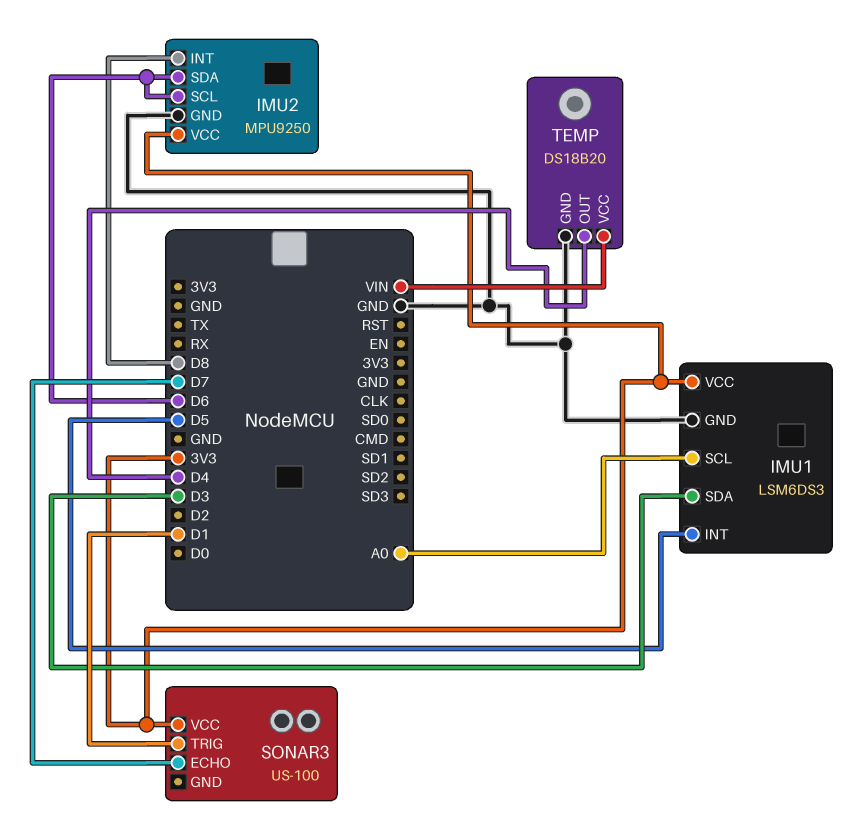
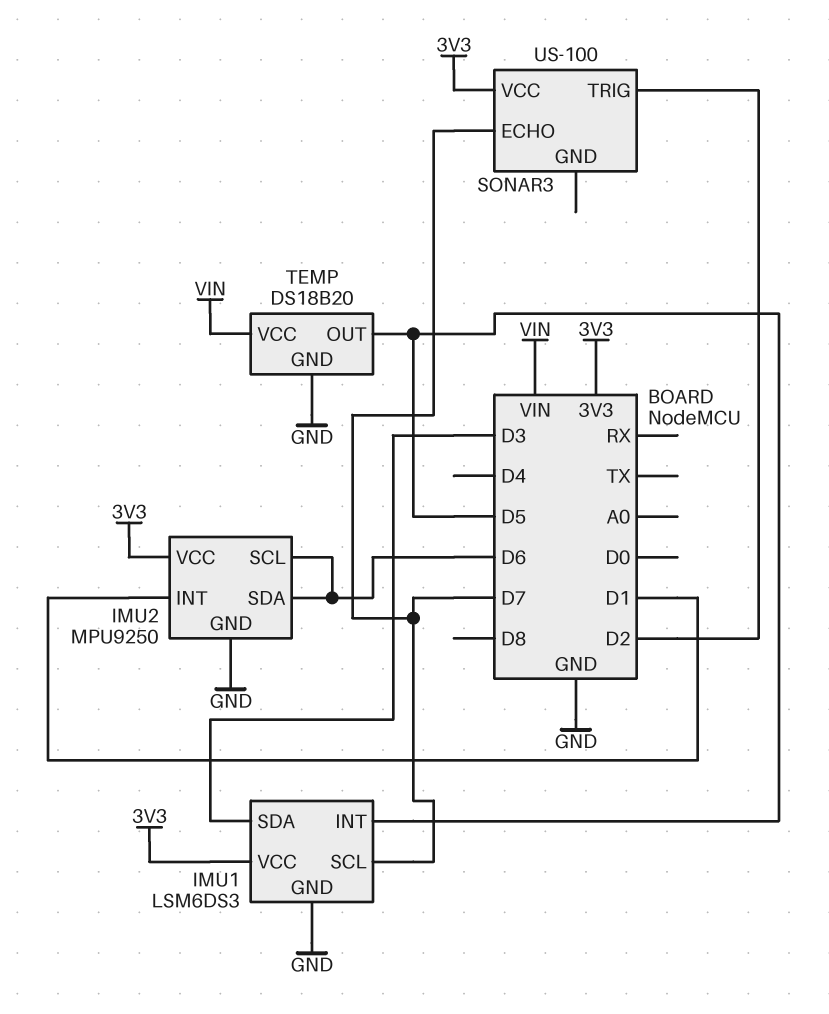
IMU1 pin SCL: A0 -> D7
IMU2 pin INT: D8 -> D1
SONAR3 pin TRIG: D1 -> D2
TEMP pin OUT: D4 -> D5

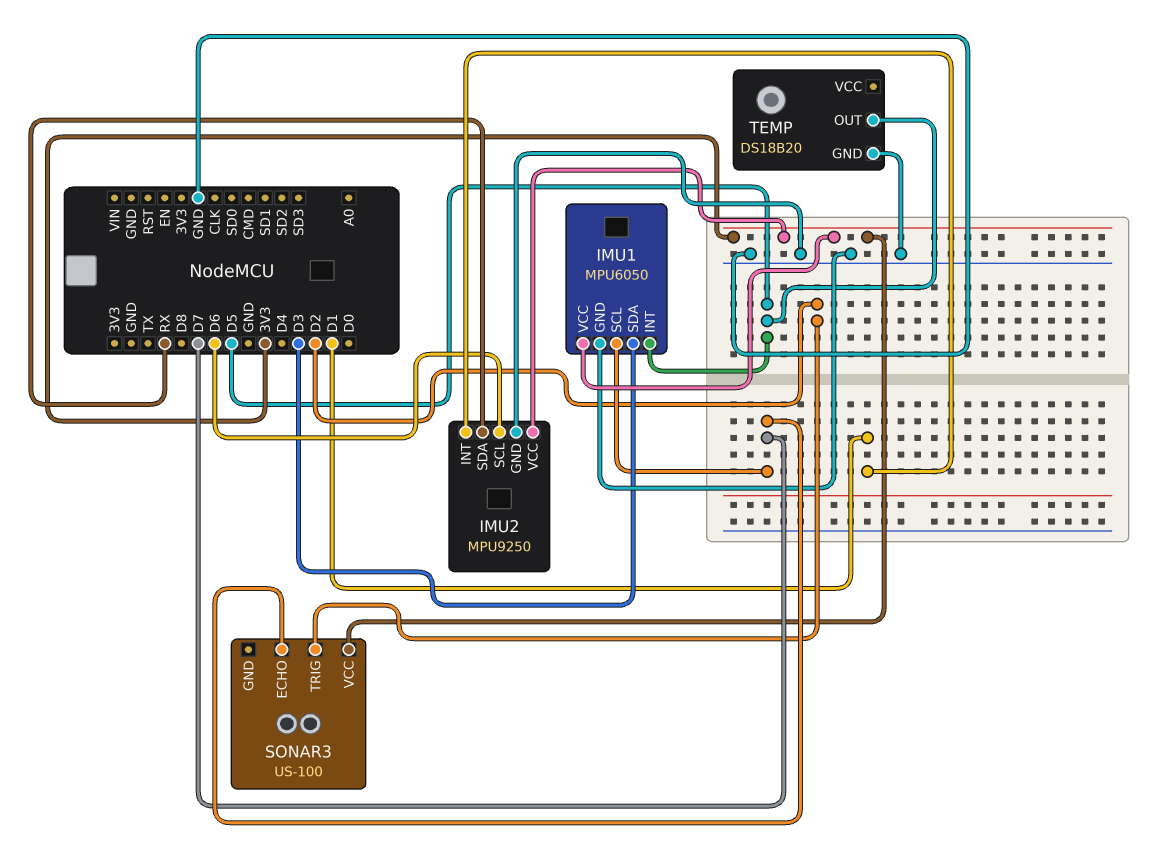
IMU1: LSM6DS3 -> MPU6050
IMU2 pin SDA: D6 -> RX
TEMP pin VCC: VIN -> none

